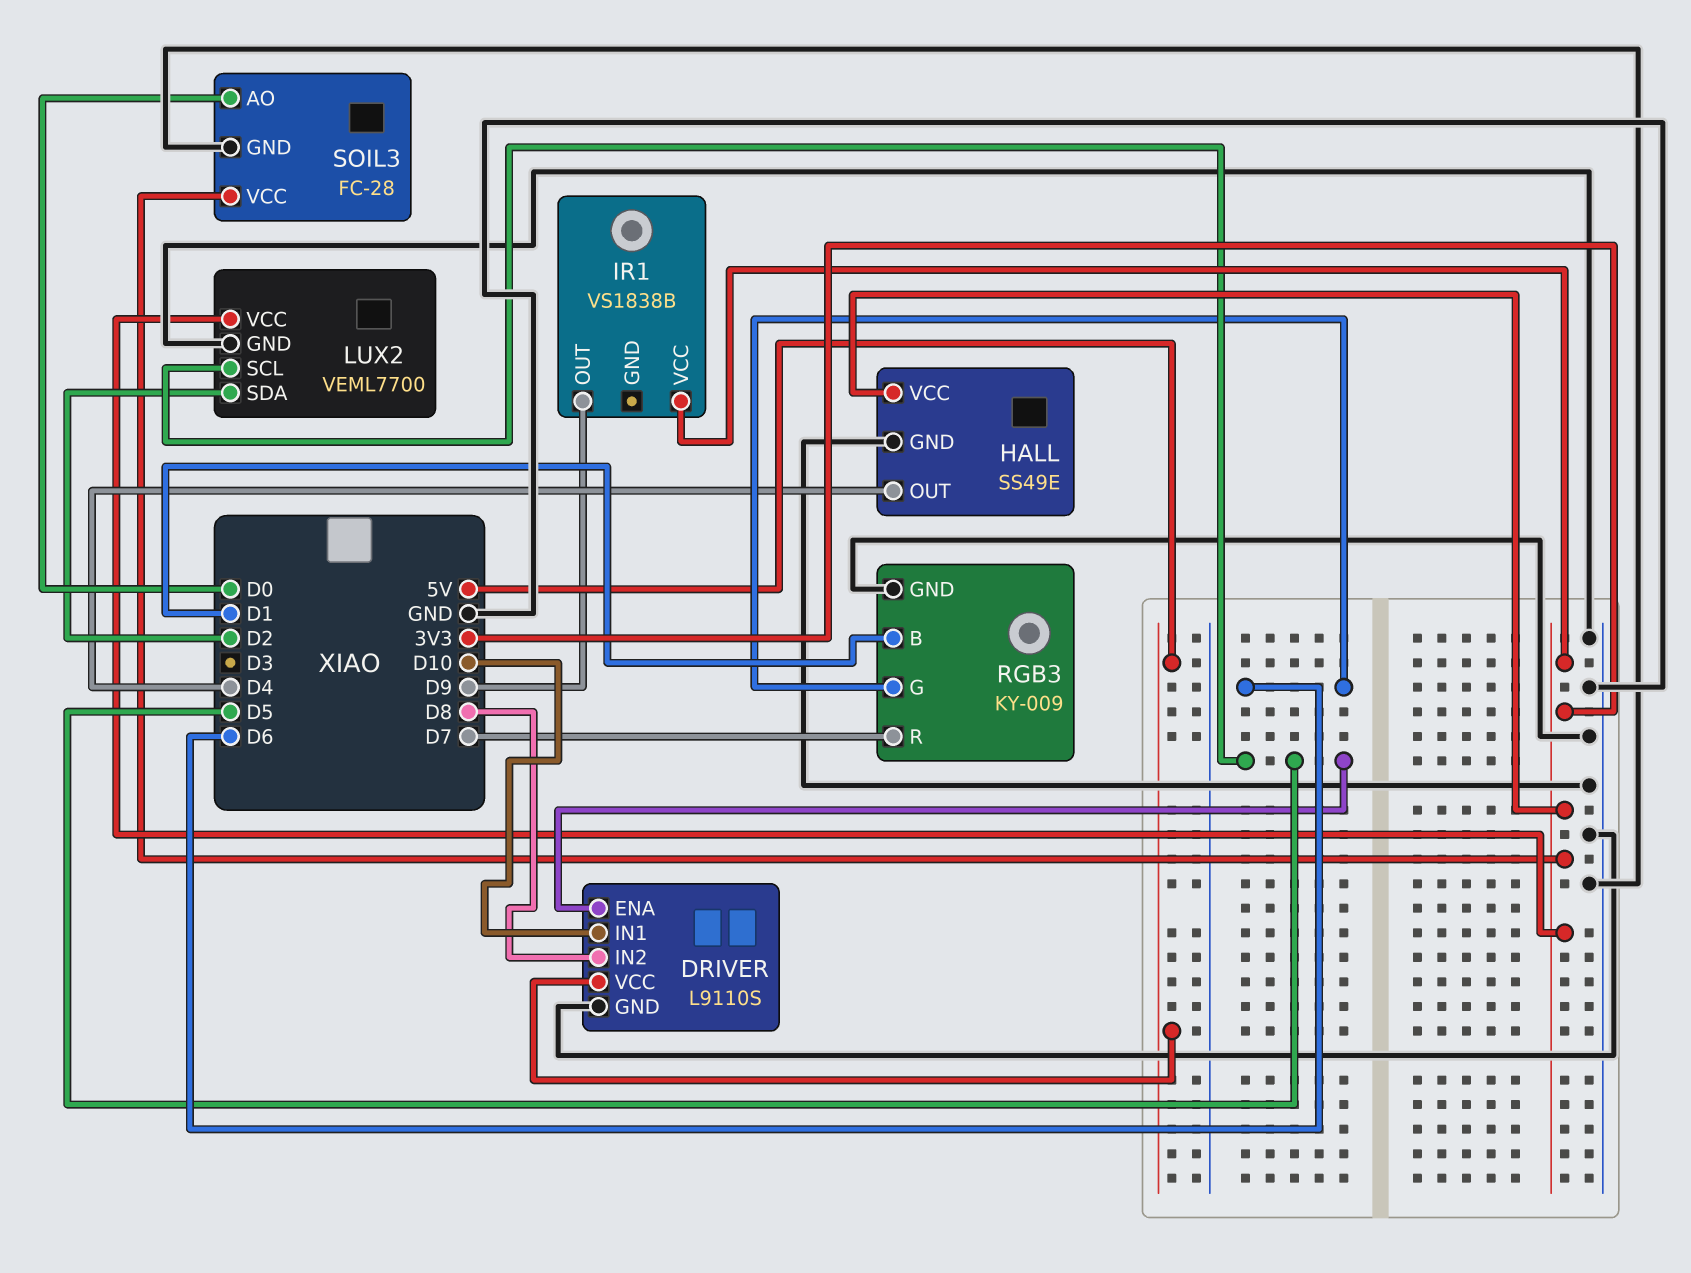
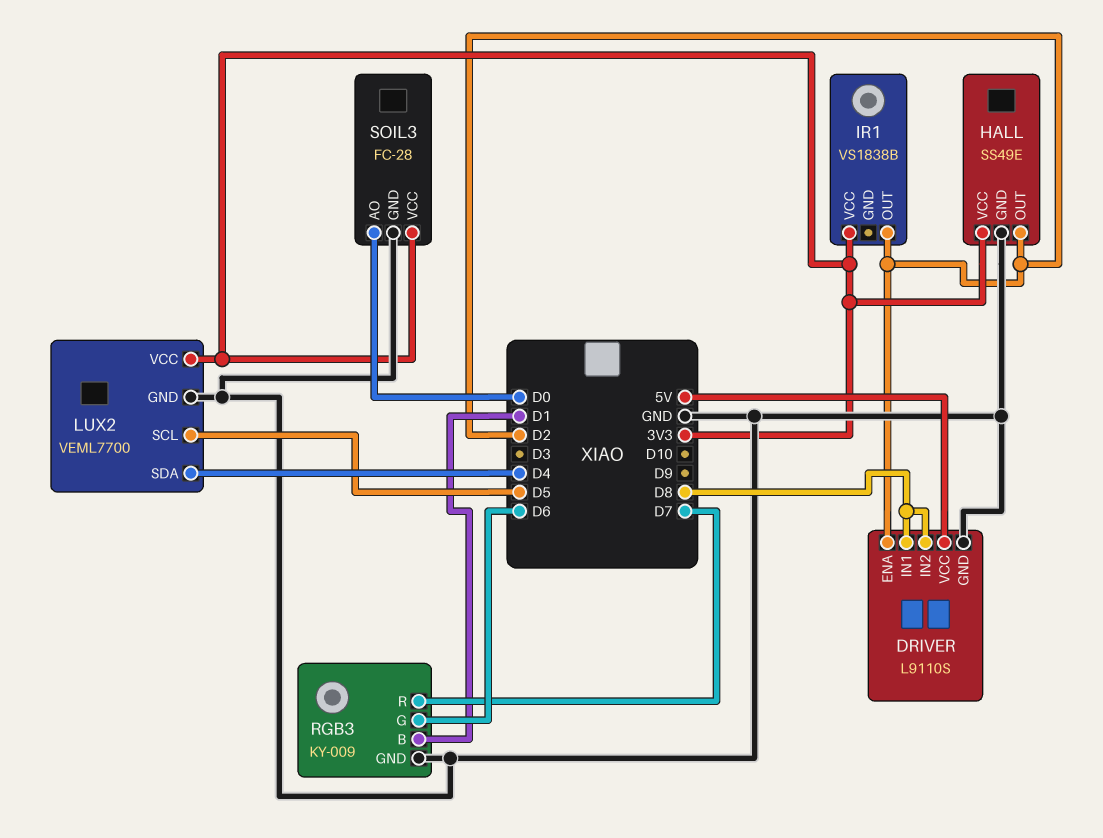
DRIVER pin ENA: D5 -> D2
DRIVER pin IN1: D10 -> D8
HALL pin OUT: D4 -> D2
IR1 pin OUT: D9 -> D2
LUX2 pin SDA: D2 -> D4

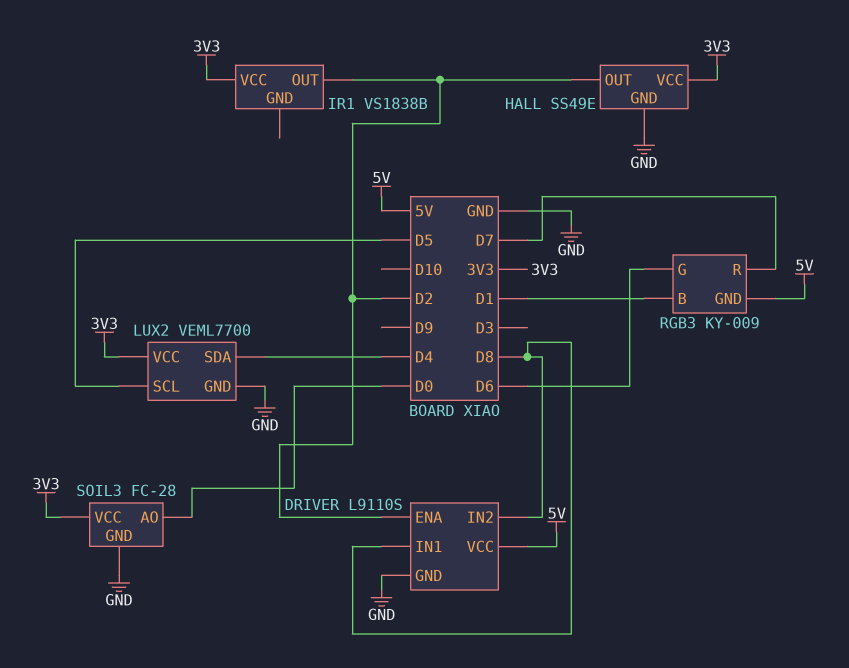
RGB3 pin GND: GND -> 5V

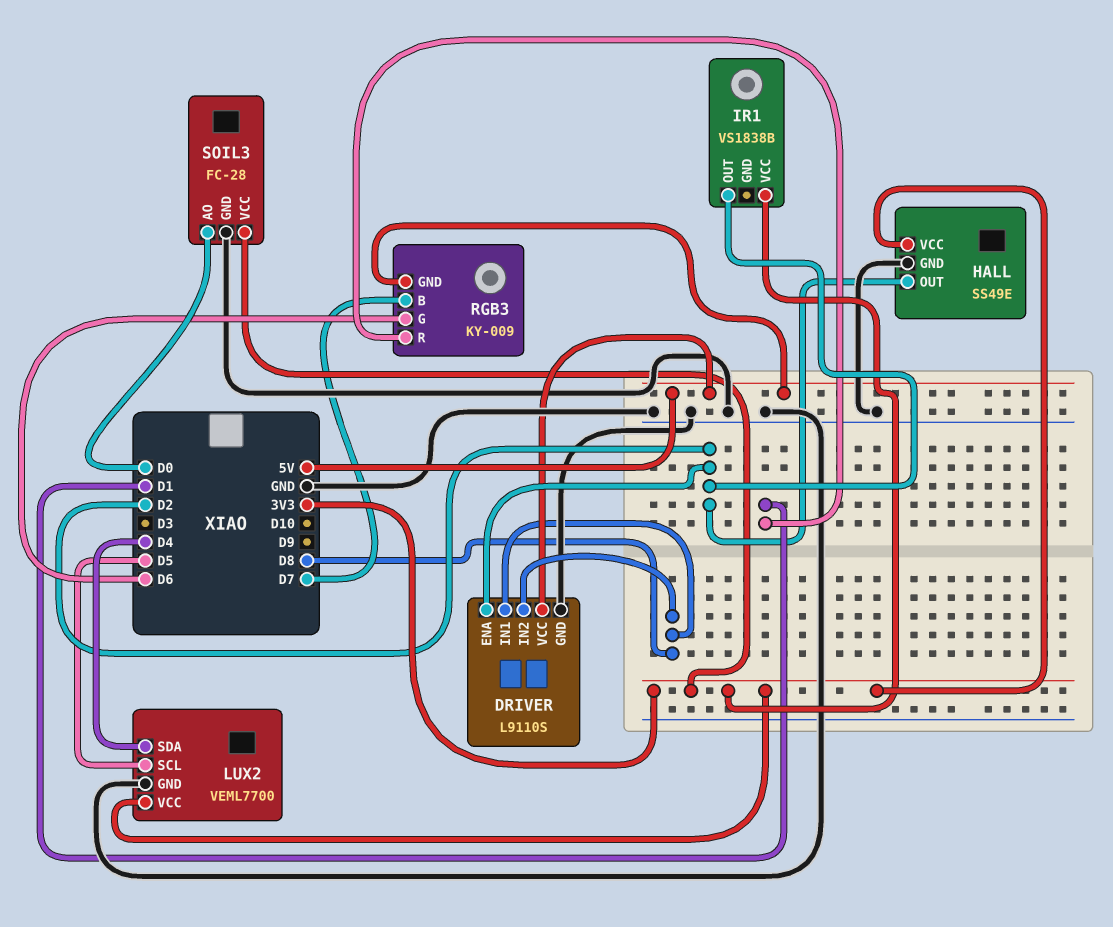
RGB3 pin B: D1 -> D7
RGB3 pin R: D7 -> D1

